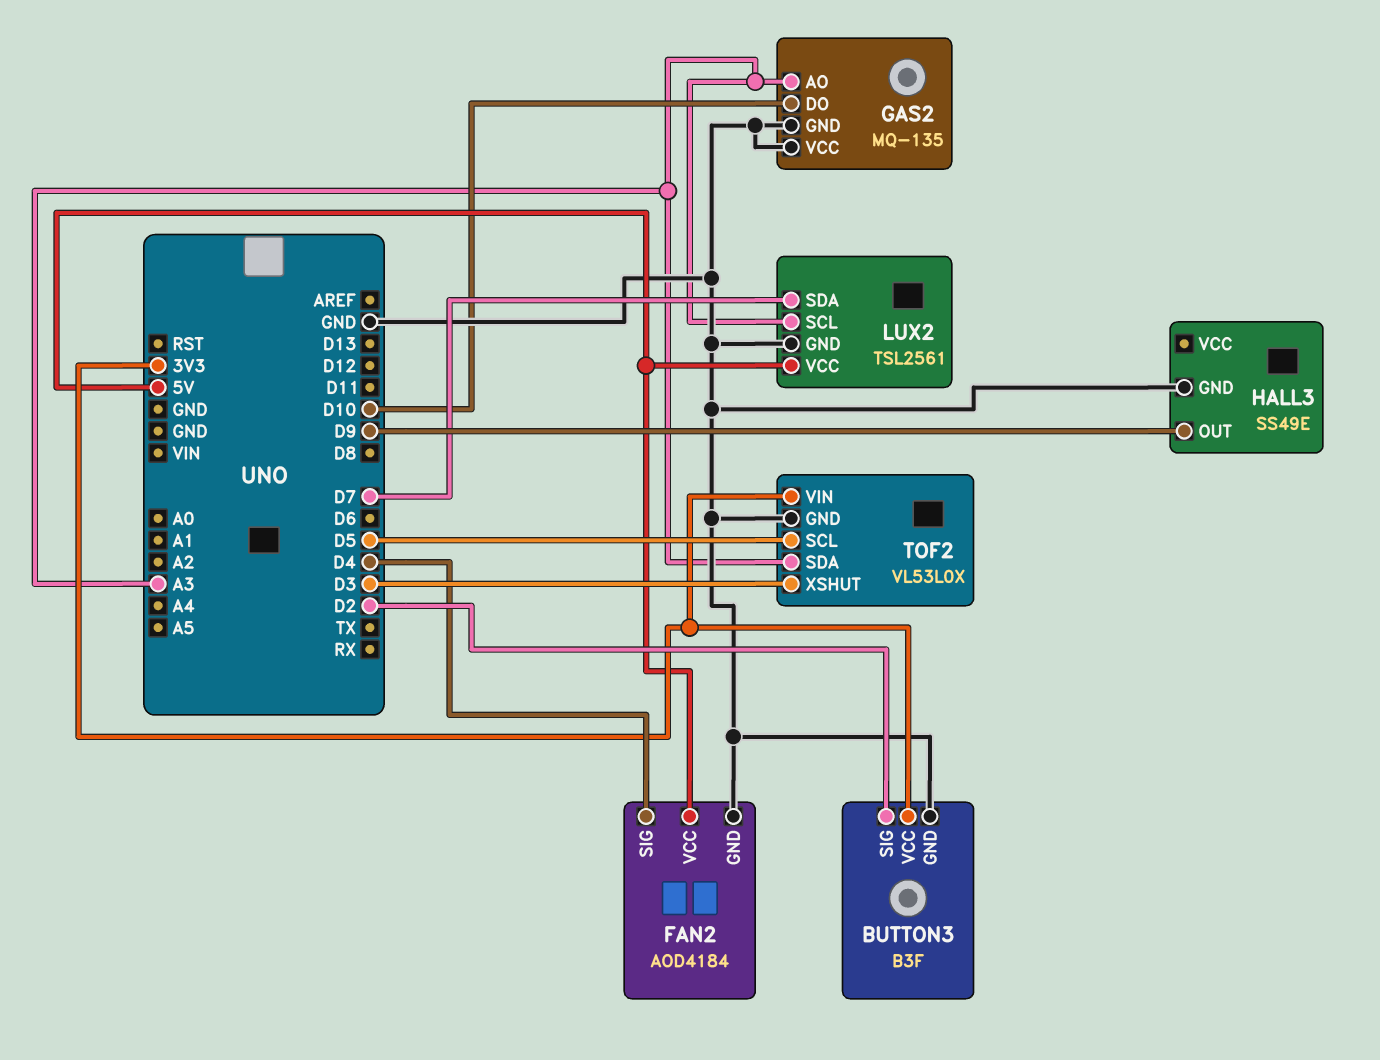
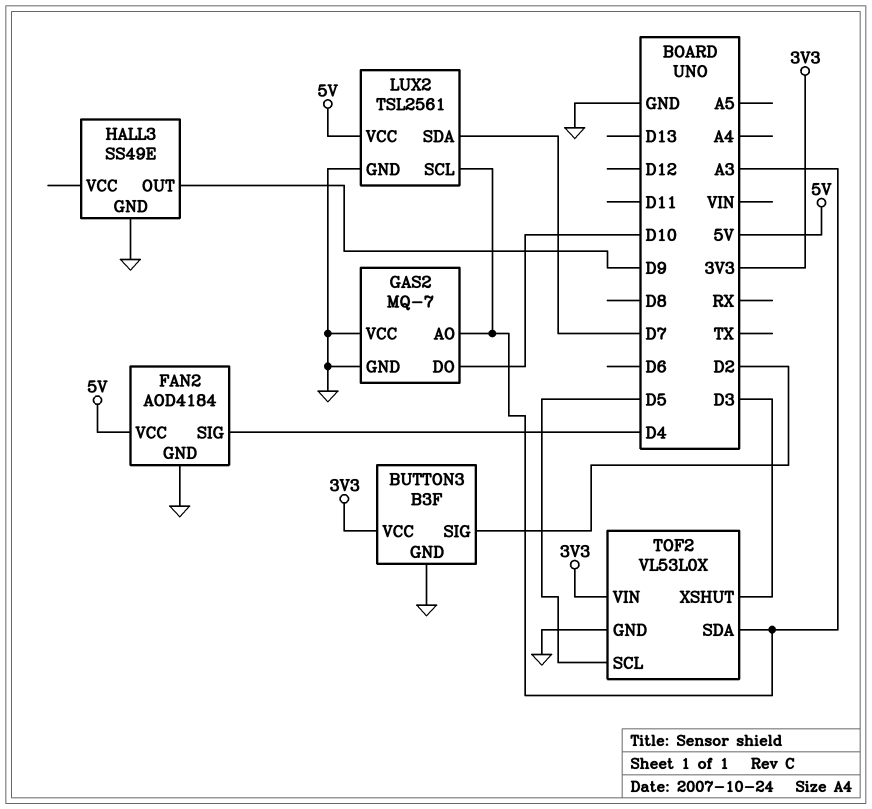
GAS2: MQ-135 -> MQ-7

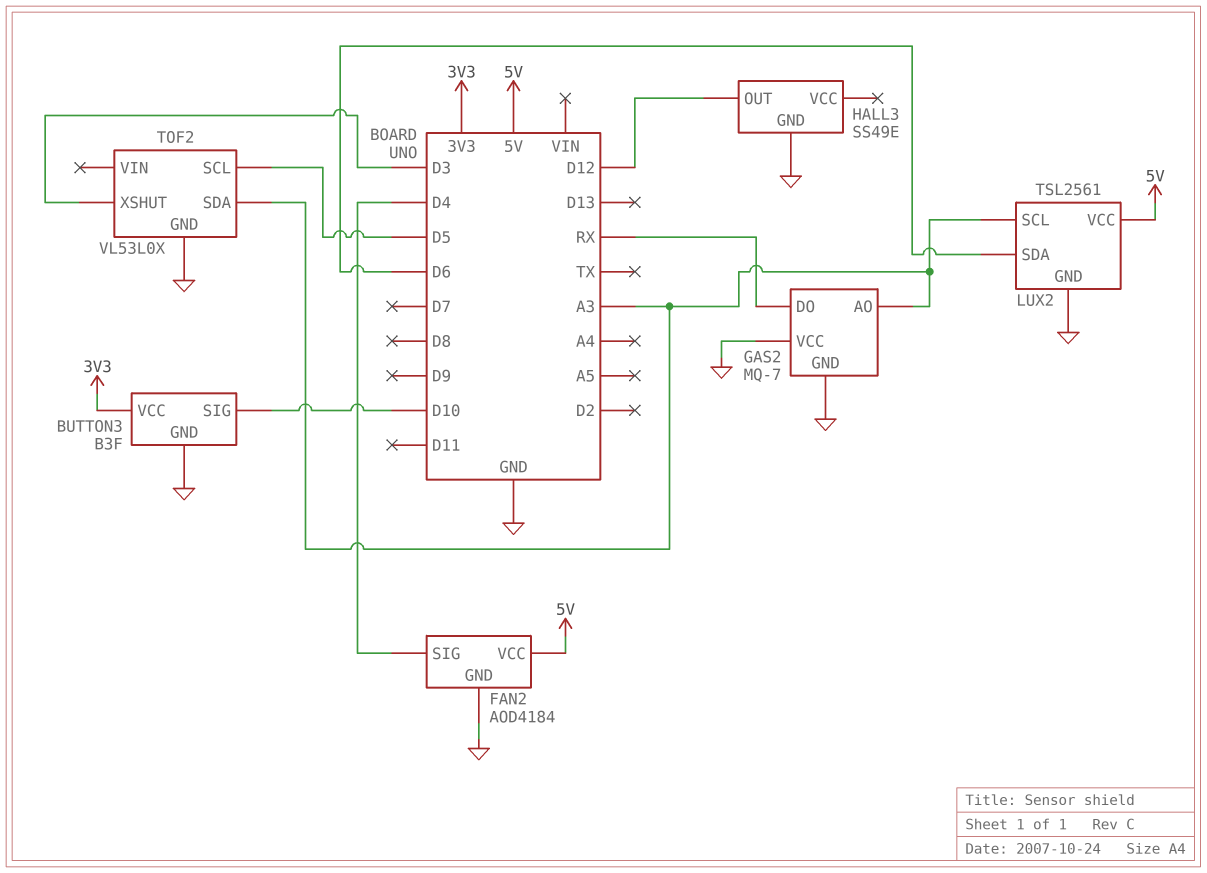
BUTTON3 pin SIG: D2 -> D10
GAS2 pin DO: D10 -> RX
HALL3 pin OUT: D9 -> D12
LUX2 pin SDA: D7 -> D6
TOF2 pin VIN: 3V3 -> none

